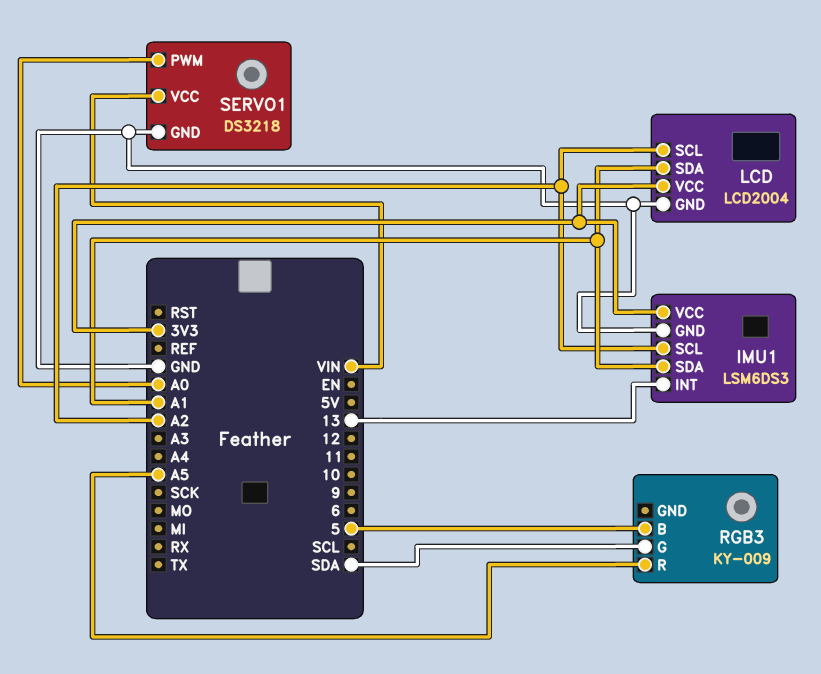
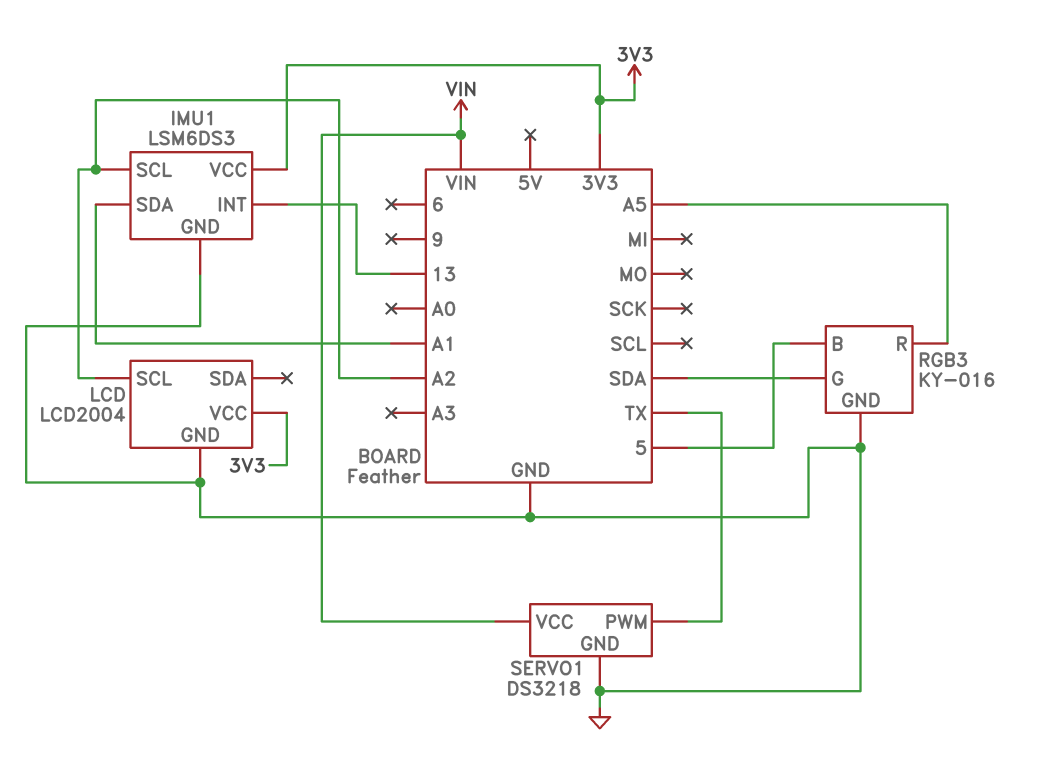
LCD pin SDA: A1 -> none
RGB3: KY-009 -> KY-016
RGB3 pin GND: none -> GND
SERVO1 pin PWM: A0 -> TX

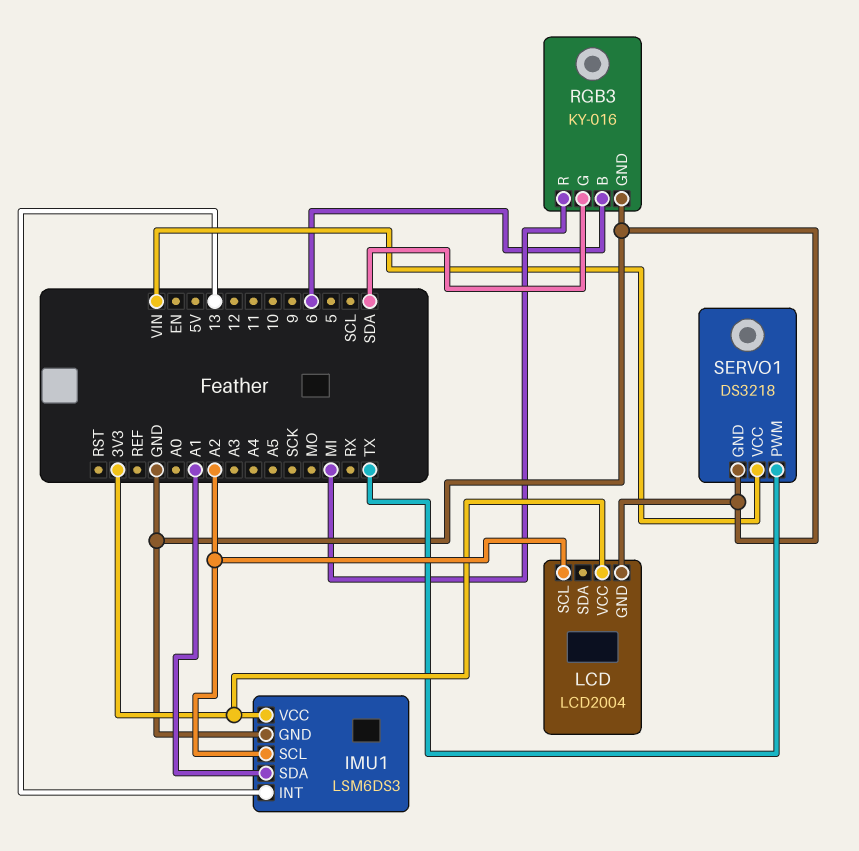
RGB3 pin B: 5 -> 6
RGB3 pin R: A5 -> MI

